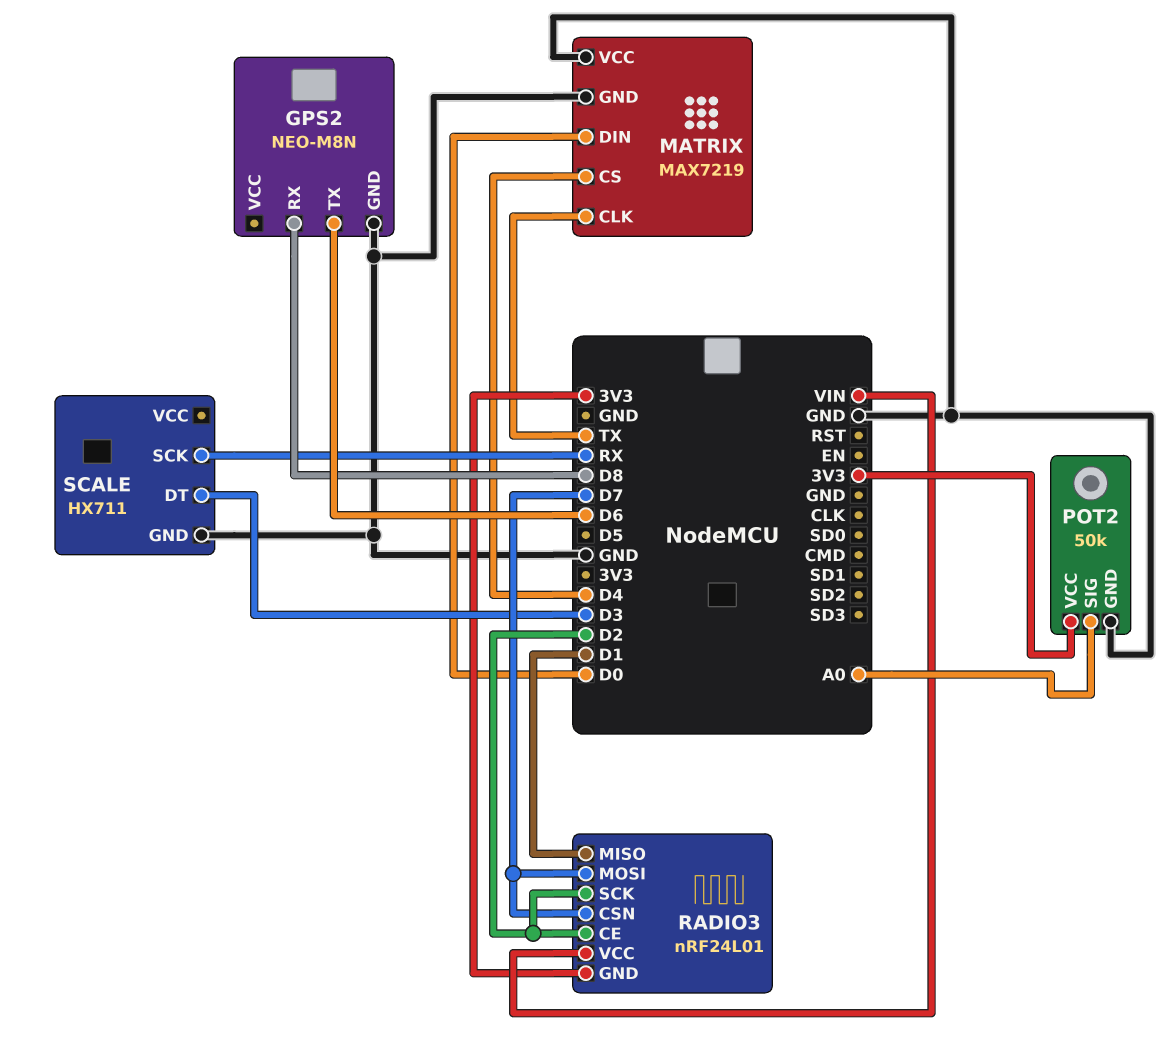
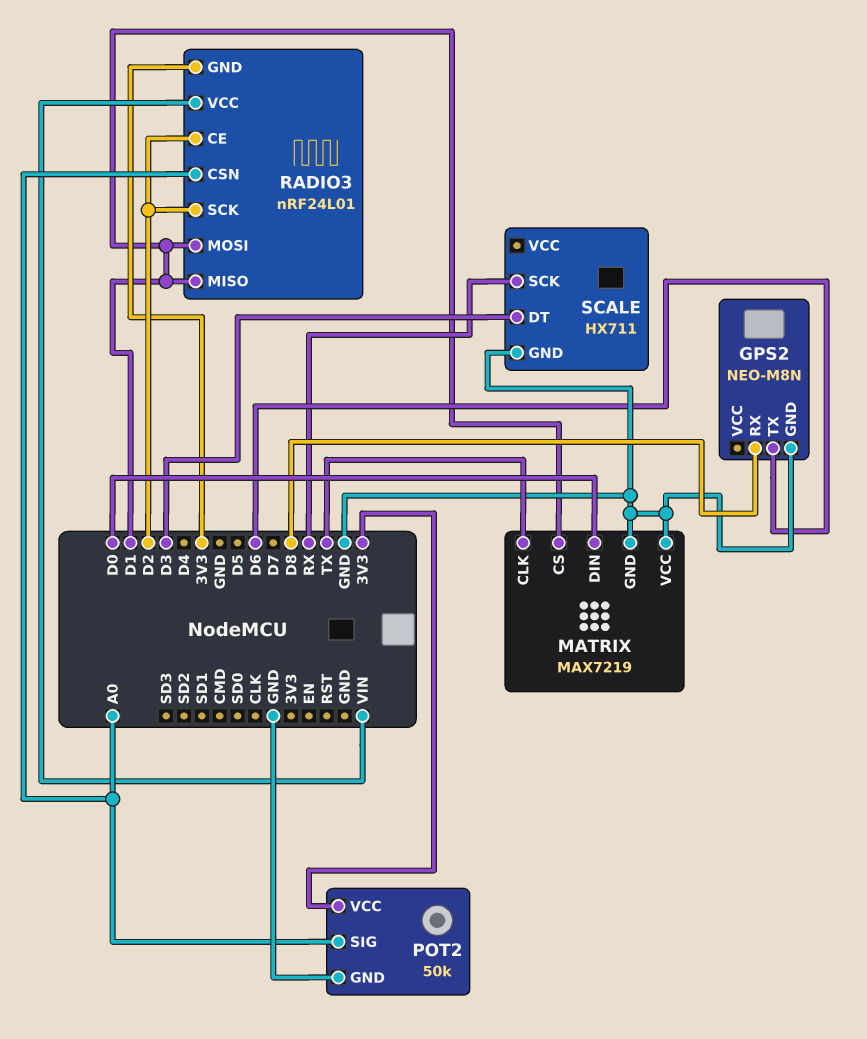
MATRIX pin CS: D4 -> D1
RADIO3 pin CSN: D7 -> A0
RADIO3 pin MOSI: D7 -> D1

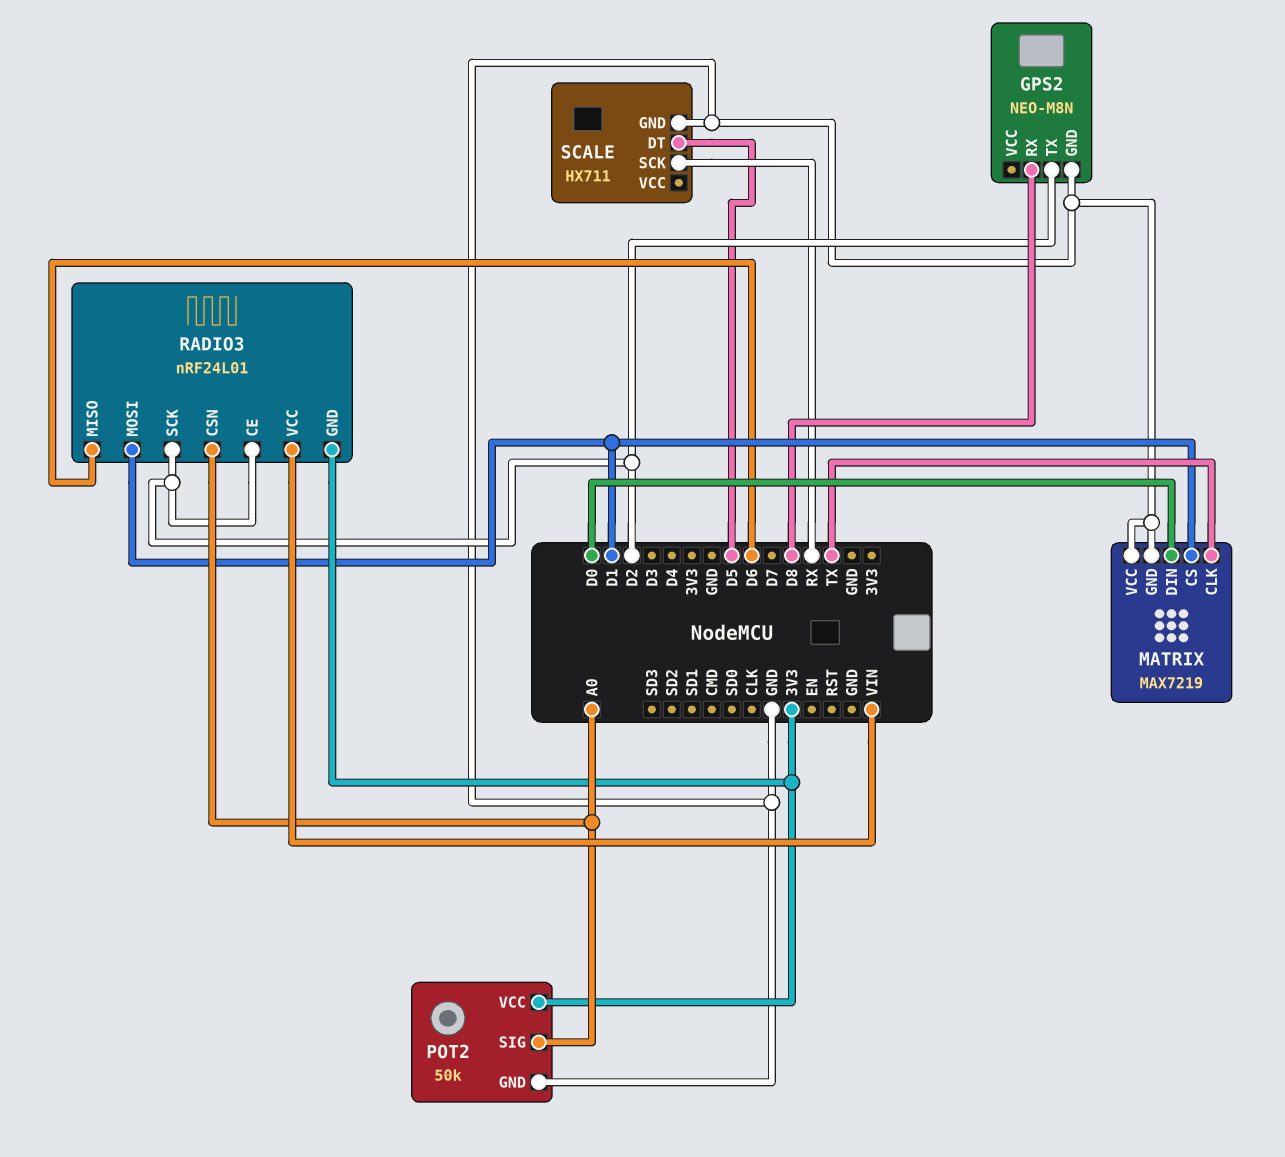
GPS2 pin TX: D6 -> D2
RADIO3 pin MISO: D1 -> D6
SCALE pin DT: D3 -> D5

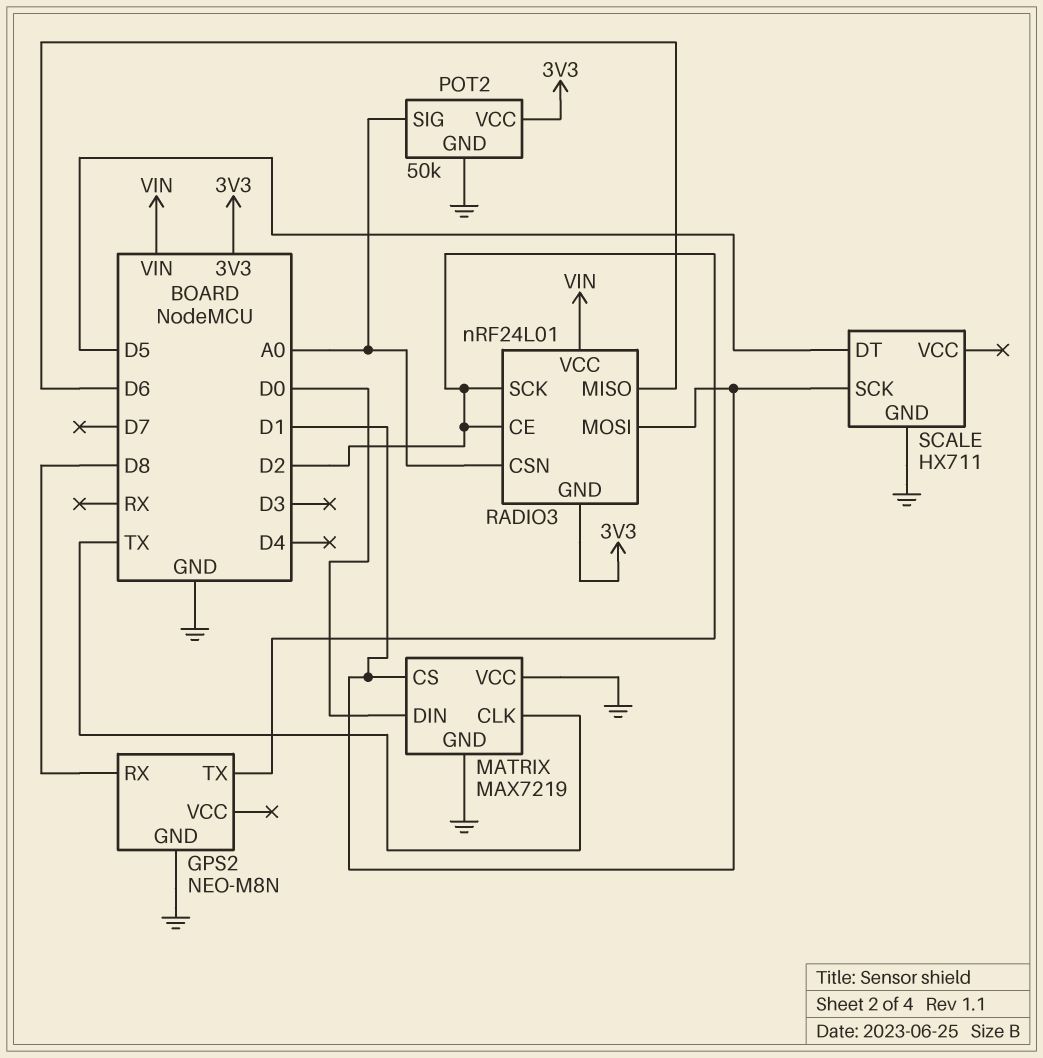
SCALE pin SCK: RX -> D1

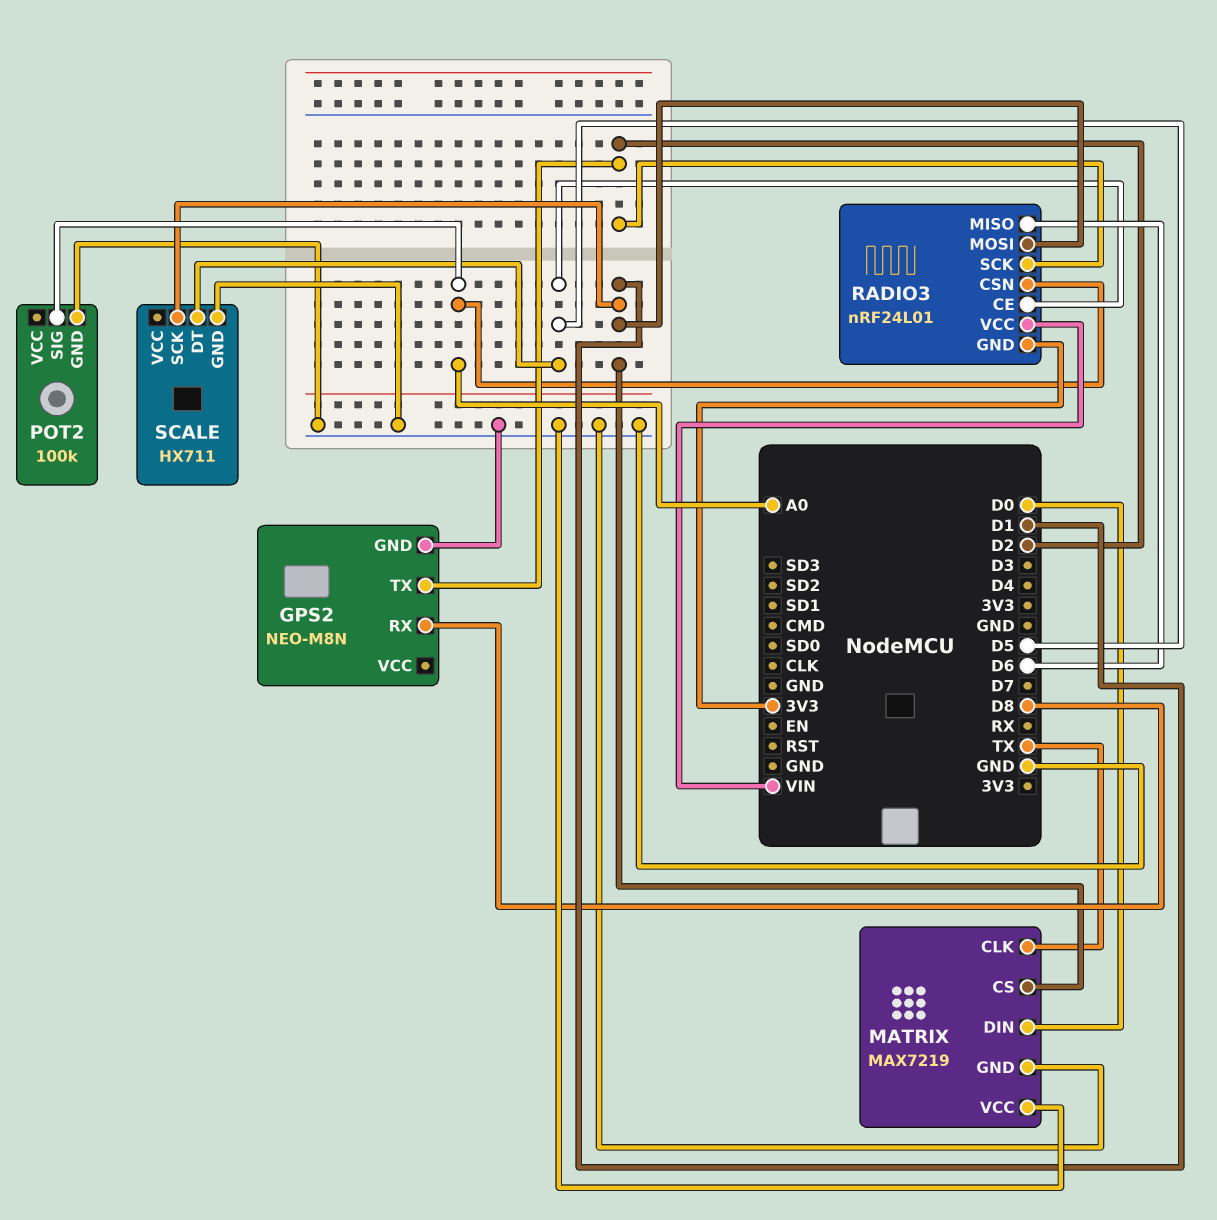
POT2: 50k -> 100k
POT2 pin VCC: 3V3 -> none
RADIO3 pin CE: D2 -> D5

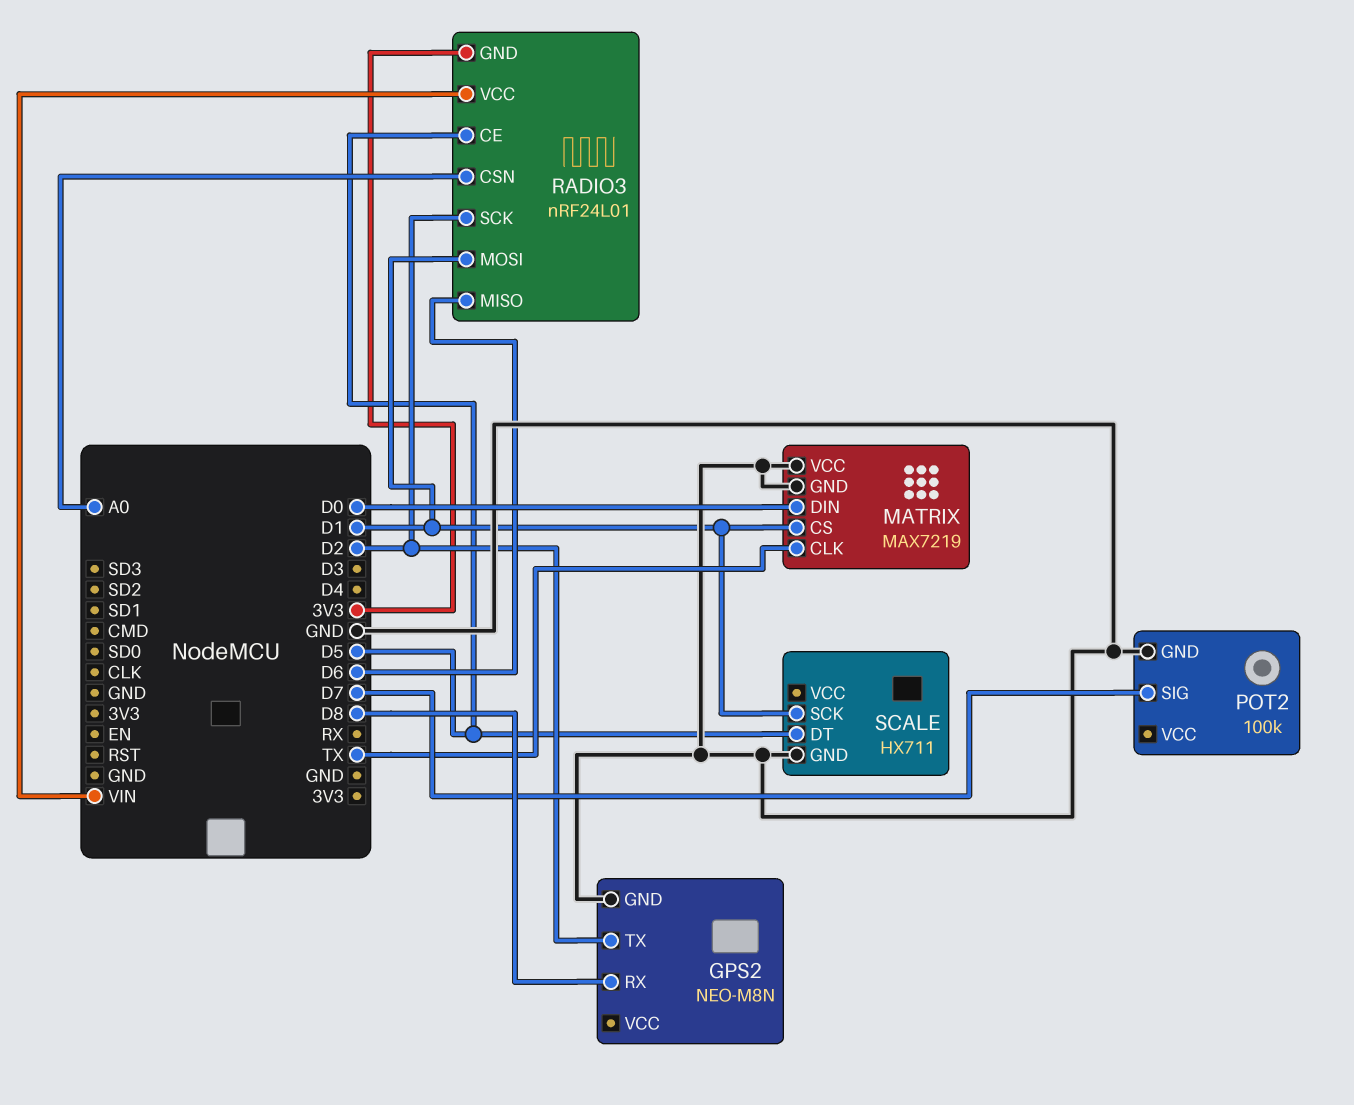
POT2 pin SIG: A0 -> D7

